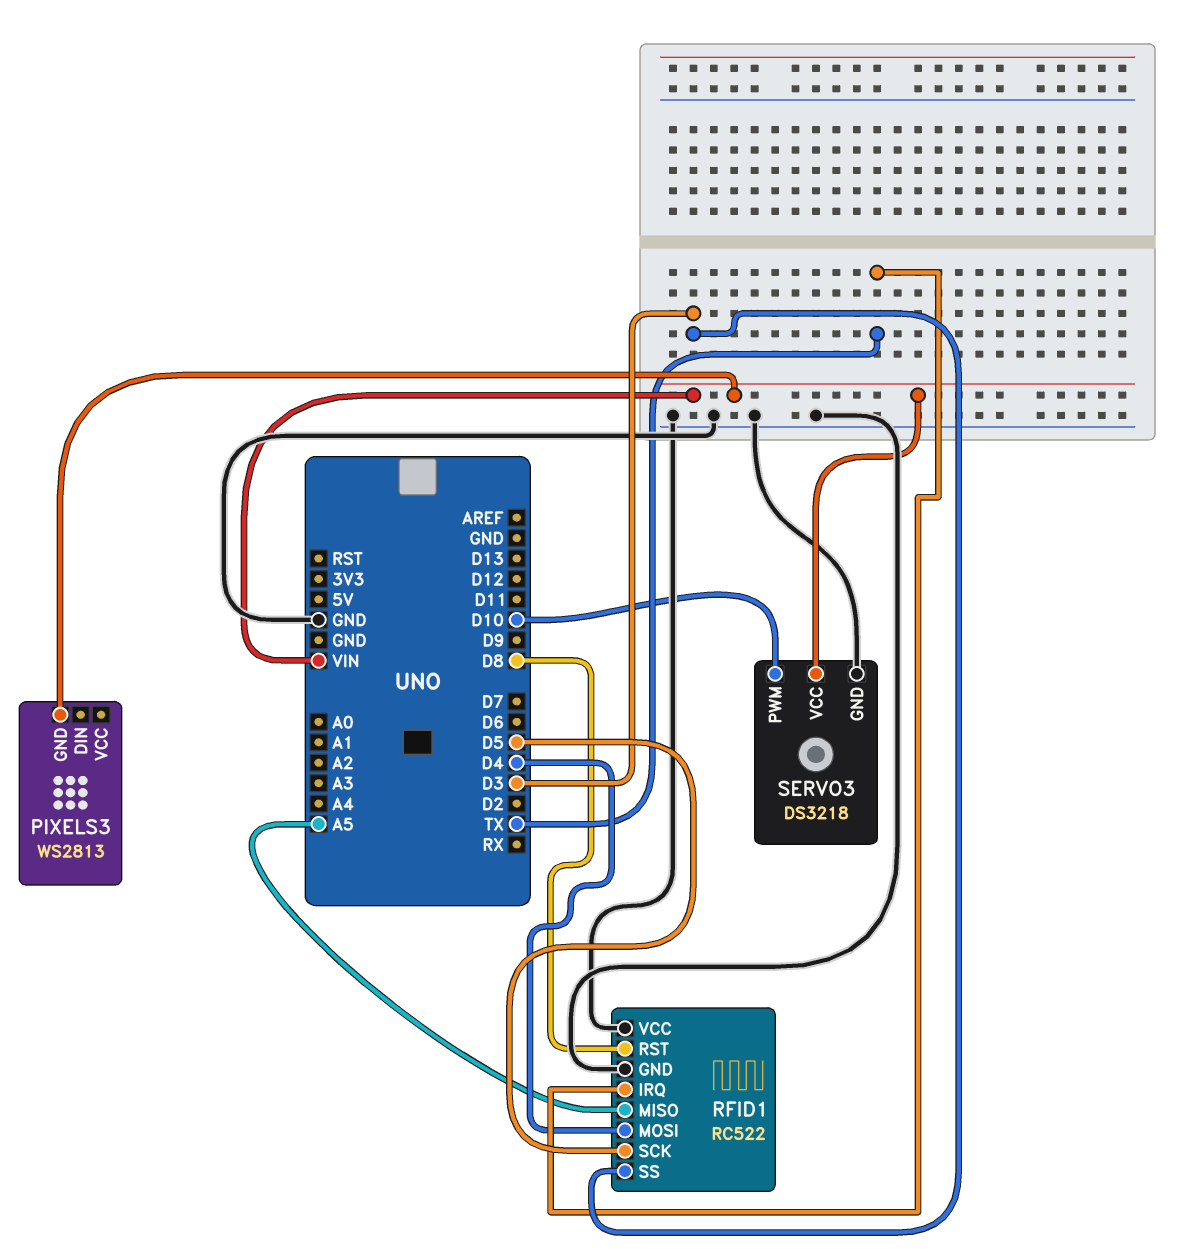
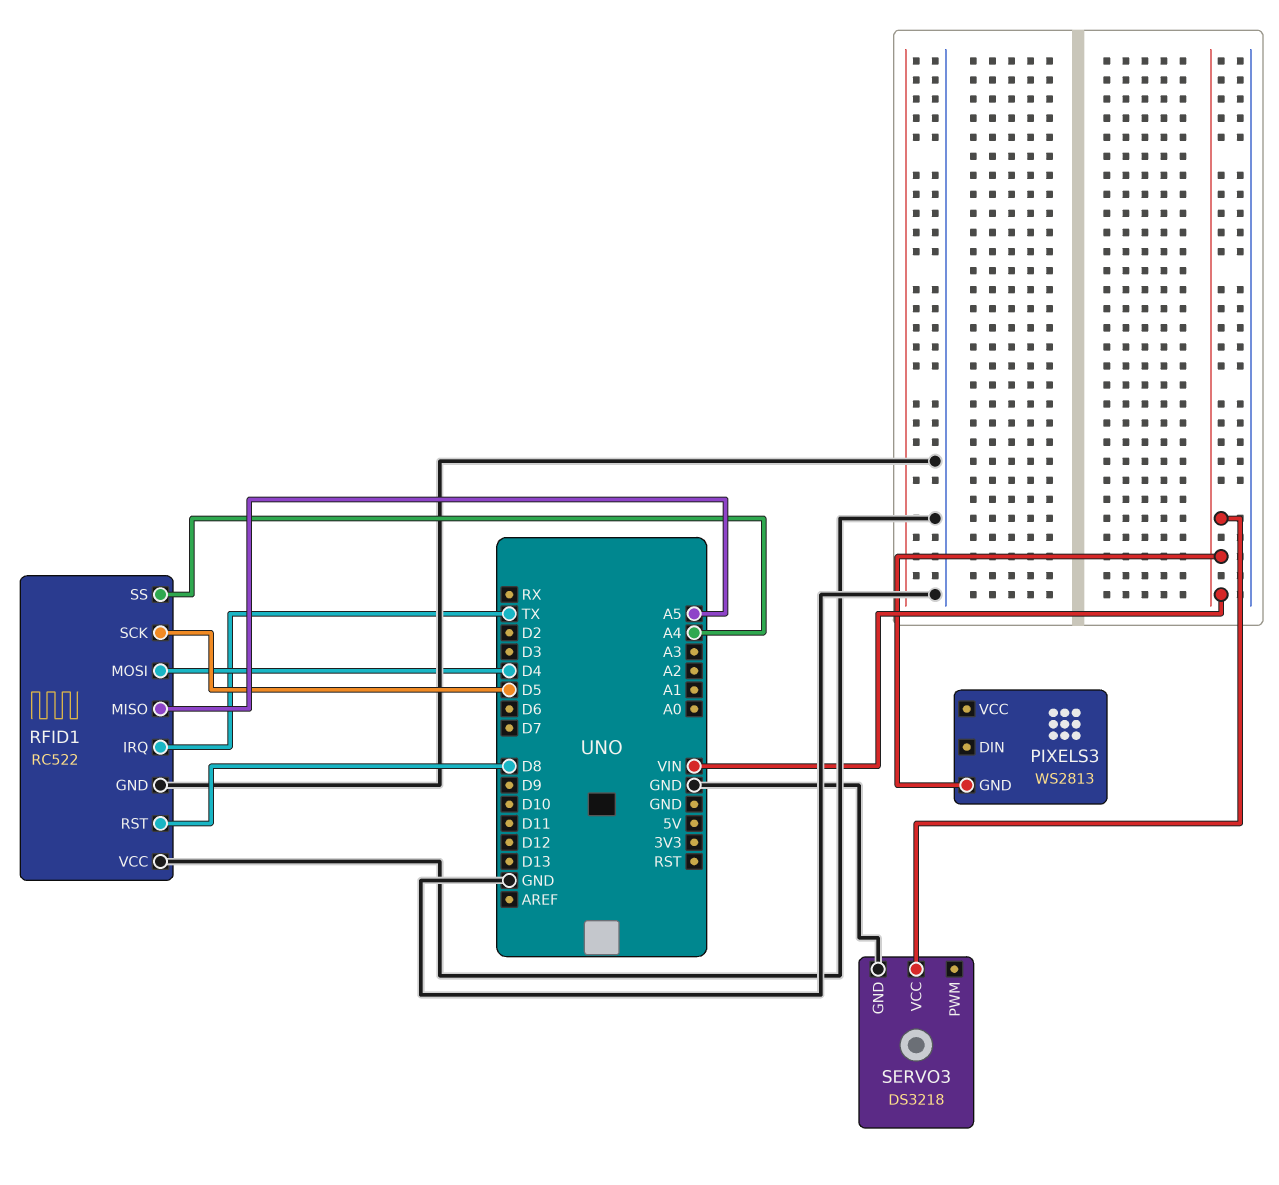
RFID1 pin SS: D3 -> A4
SERVO3 pin PWM: D10 -> none

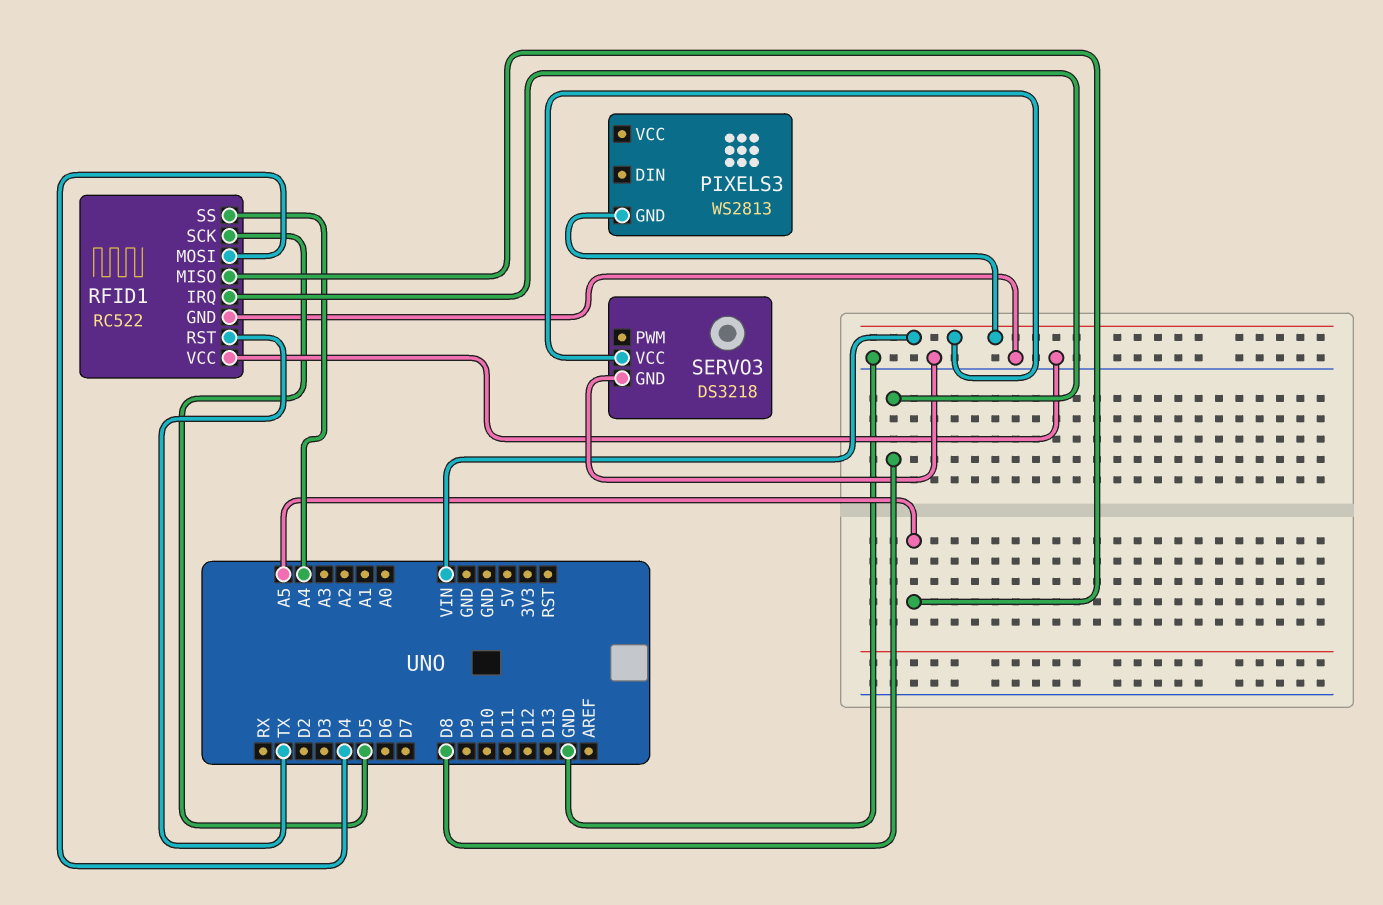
RFID1 pin IRQ: TX -> D8
RFID1 pin RST: D8 -> TX

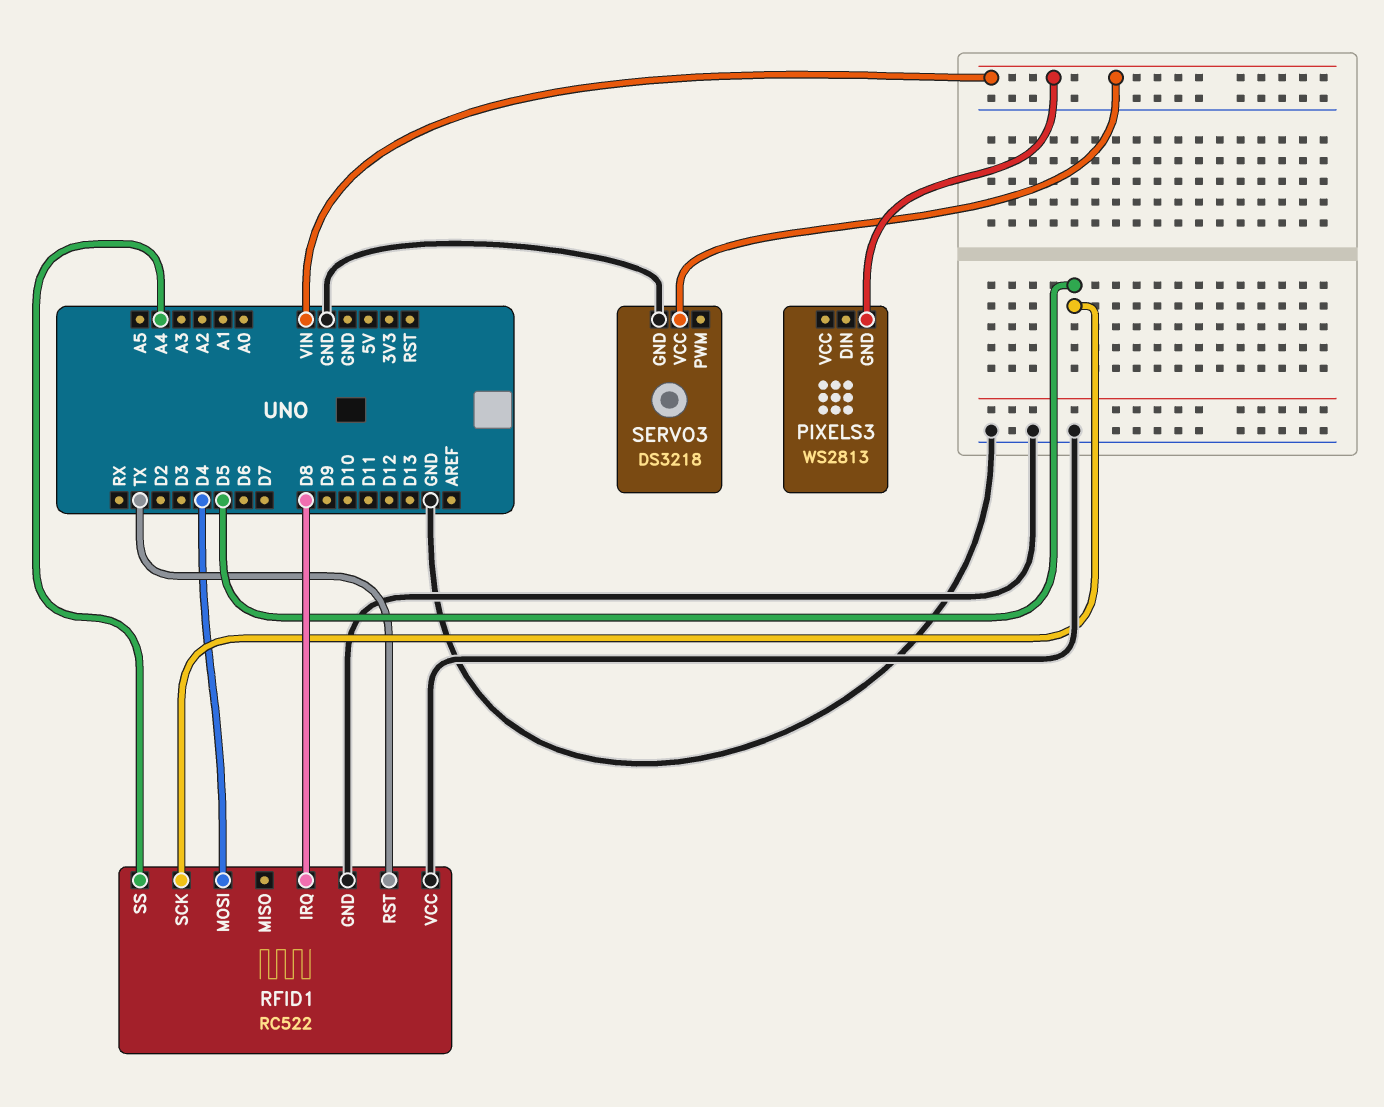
RFID1 pin MISO: A5 -> none

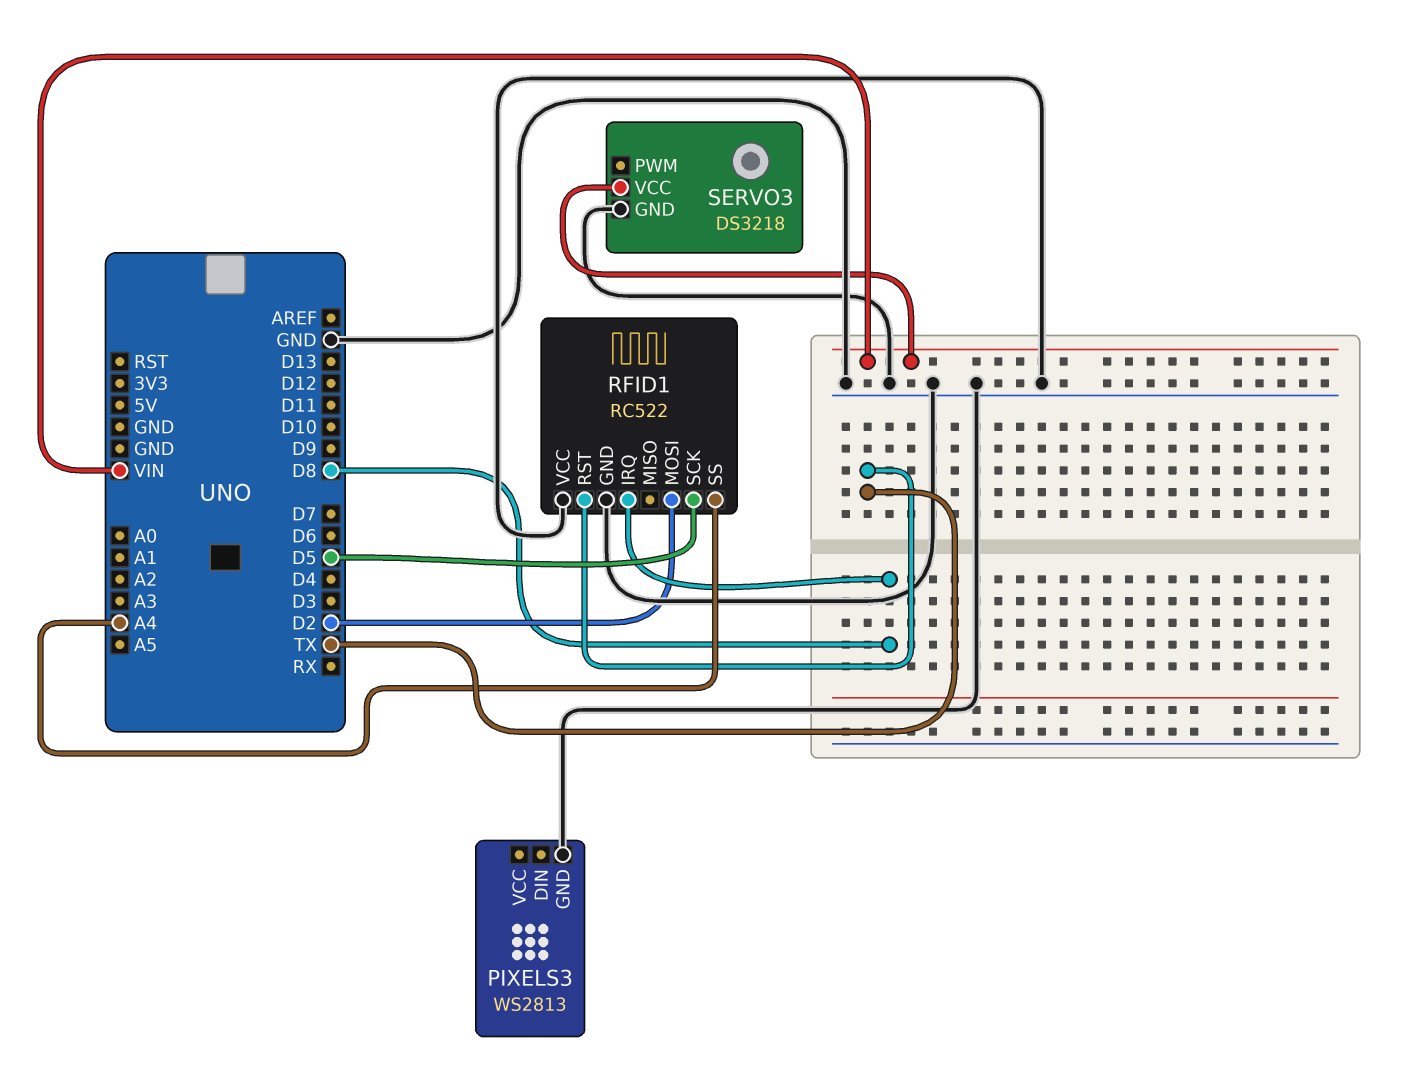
PIXELS3 pin GND: VIN -> GND
RFID1 pin MOSI: D4 -> D2

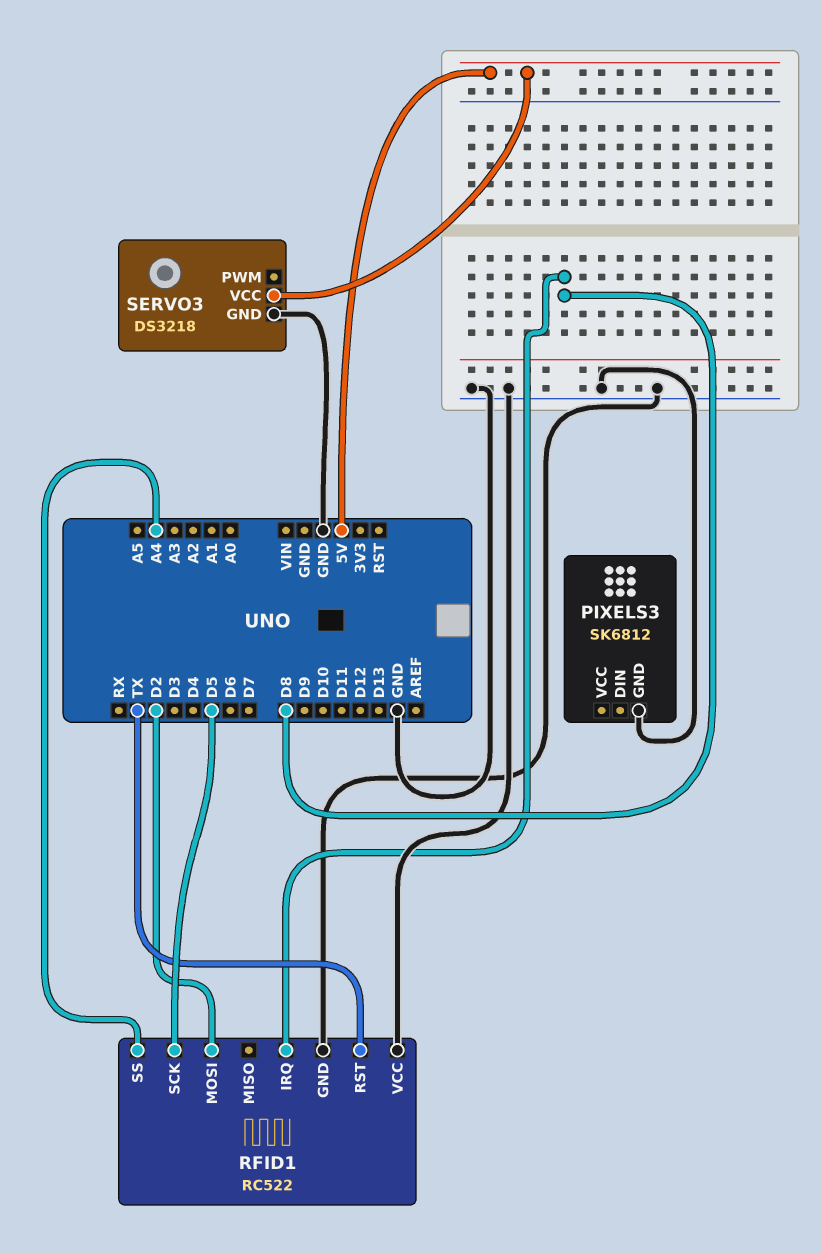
PIXELS3: WS2813 -> SK6812
SERVO3 pin VCC: VIN -> 5V

